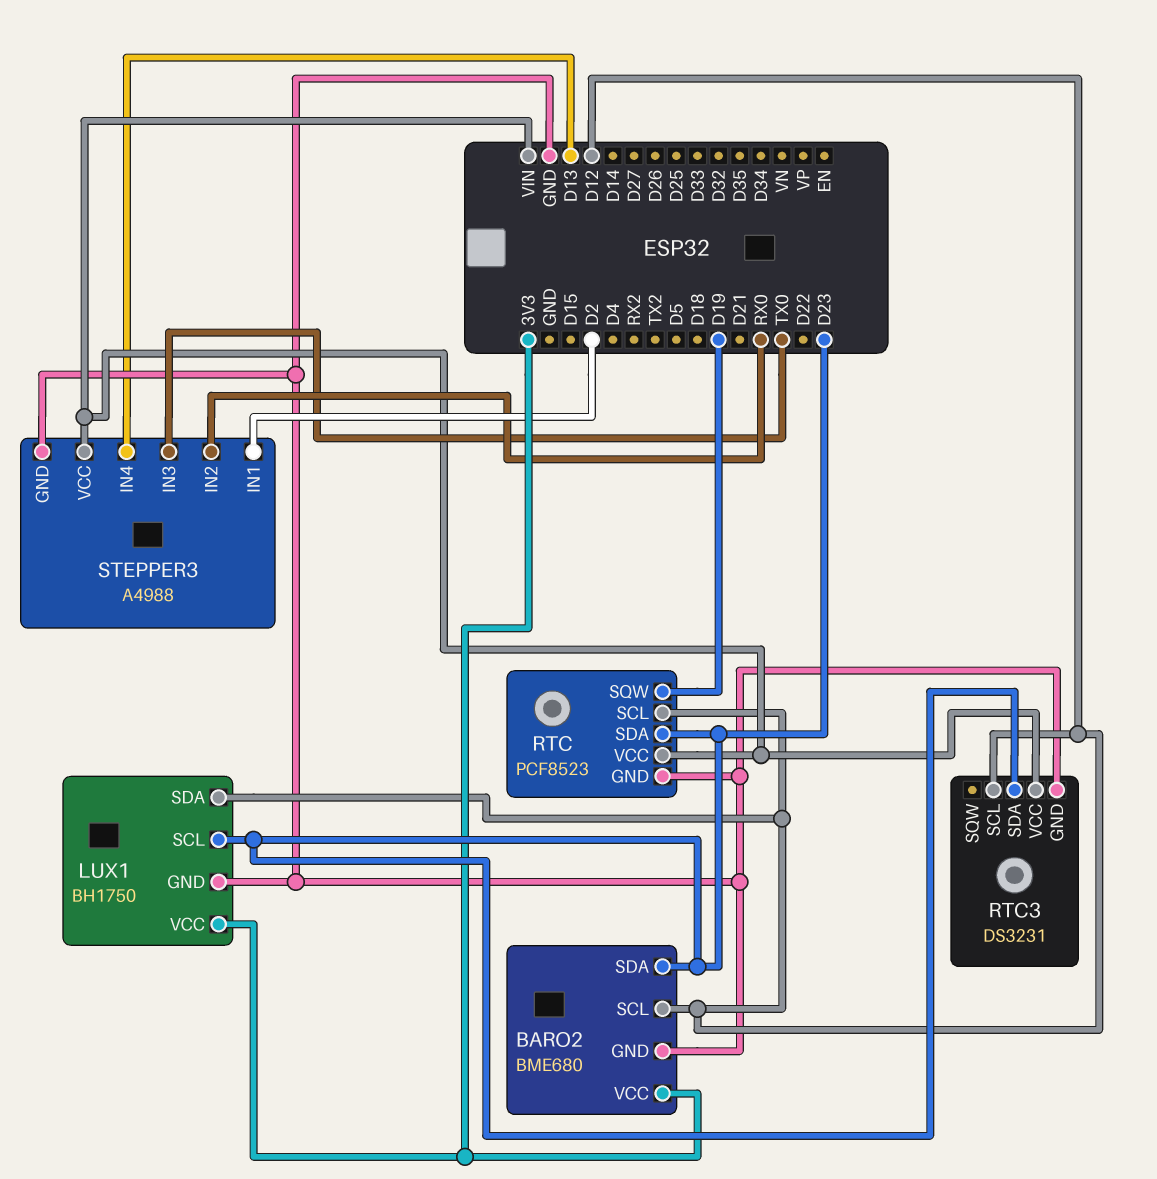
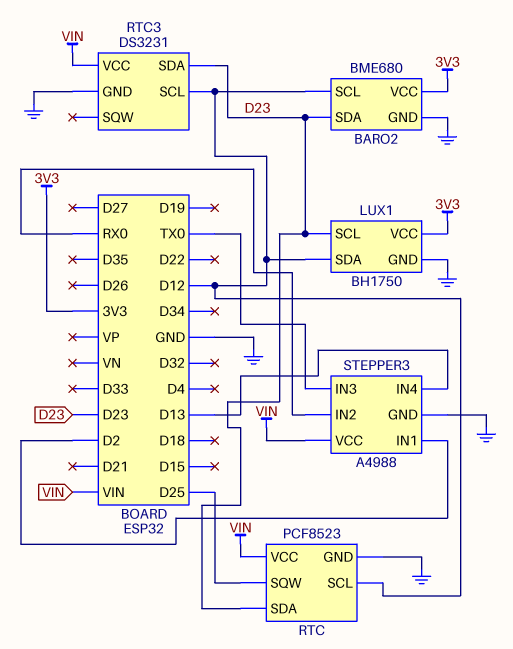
RTC pin SQW: D19 -> D25

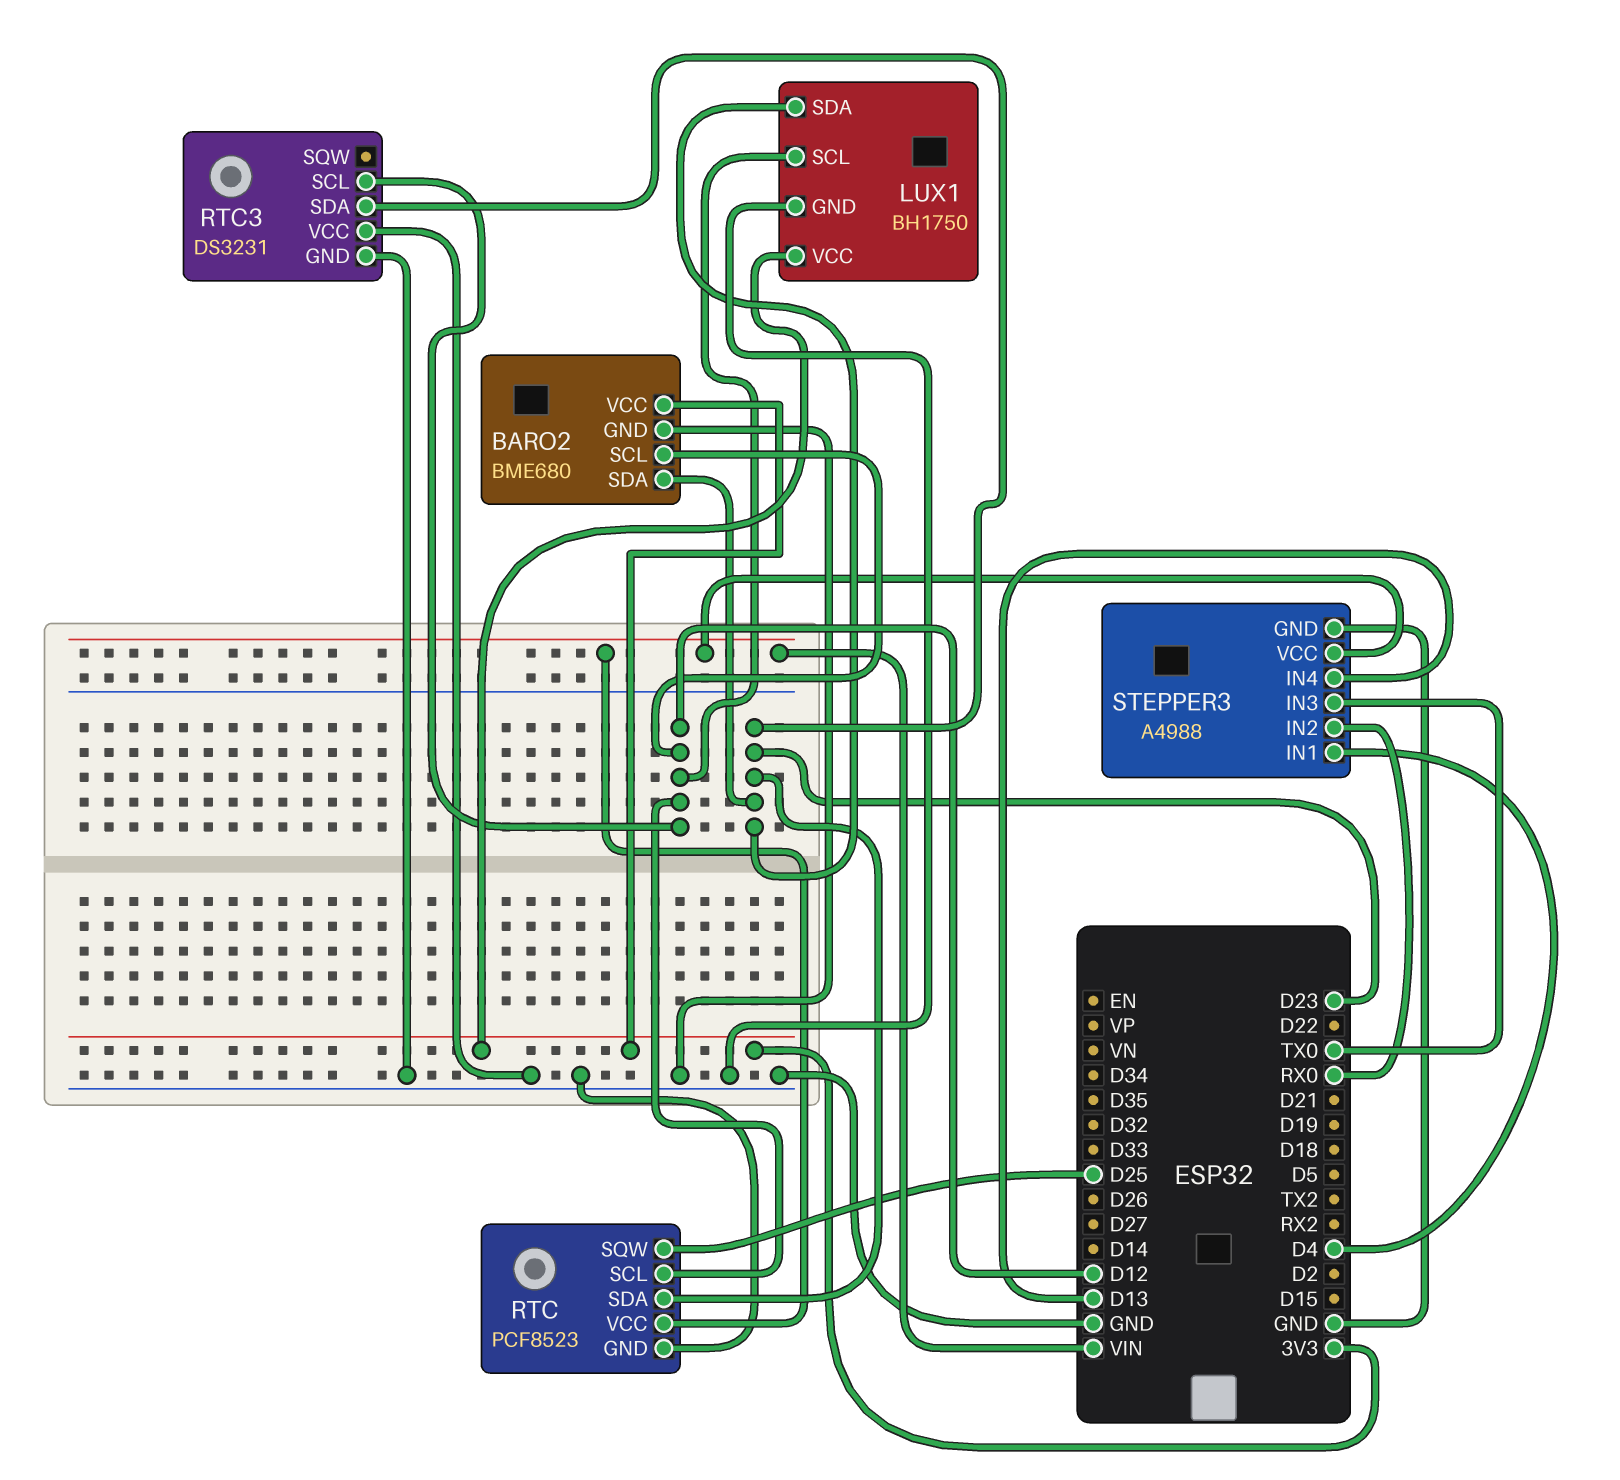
LUX1 pin SCL: D23 -> D12
LUX1 pin SDA: D12 -> D23
RTC3 pin VCC: VIN -> GND
STEPPER3 pin IN1: D2 -> D4

